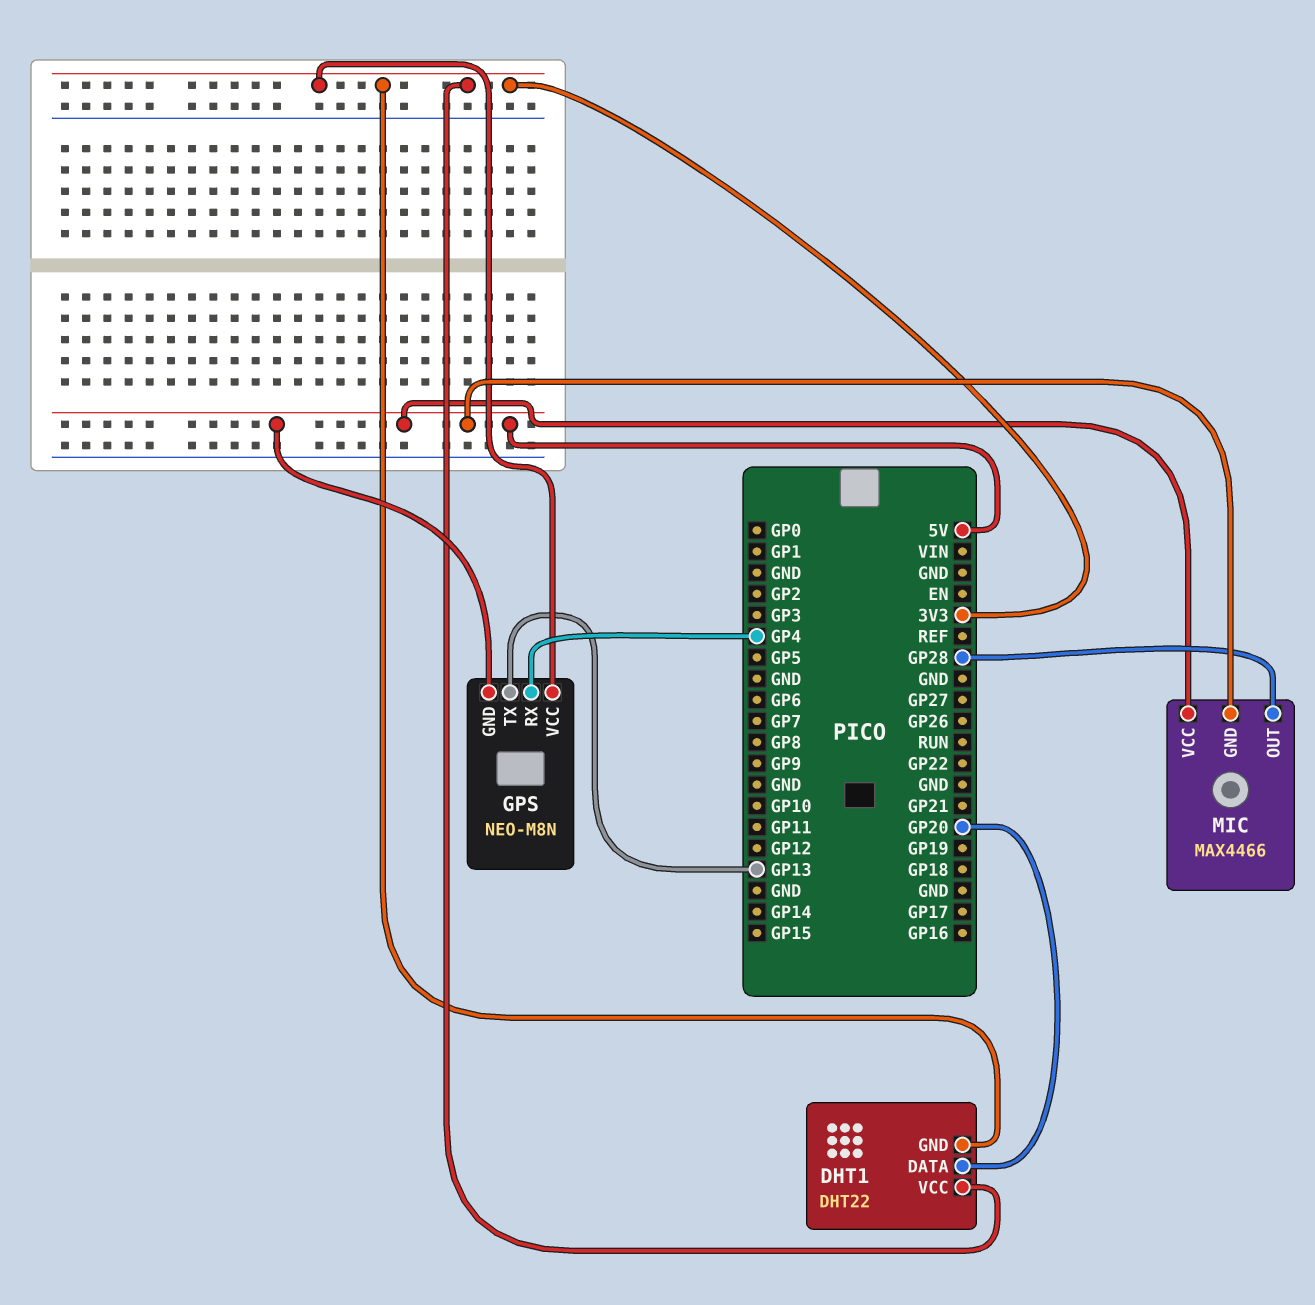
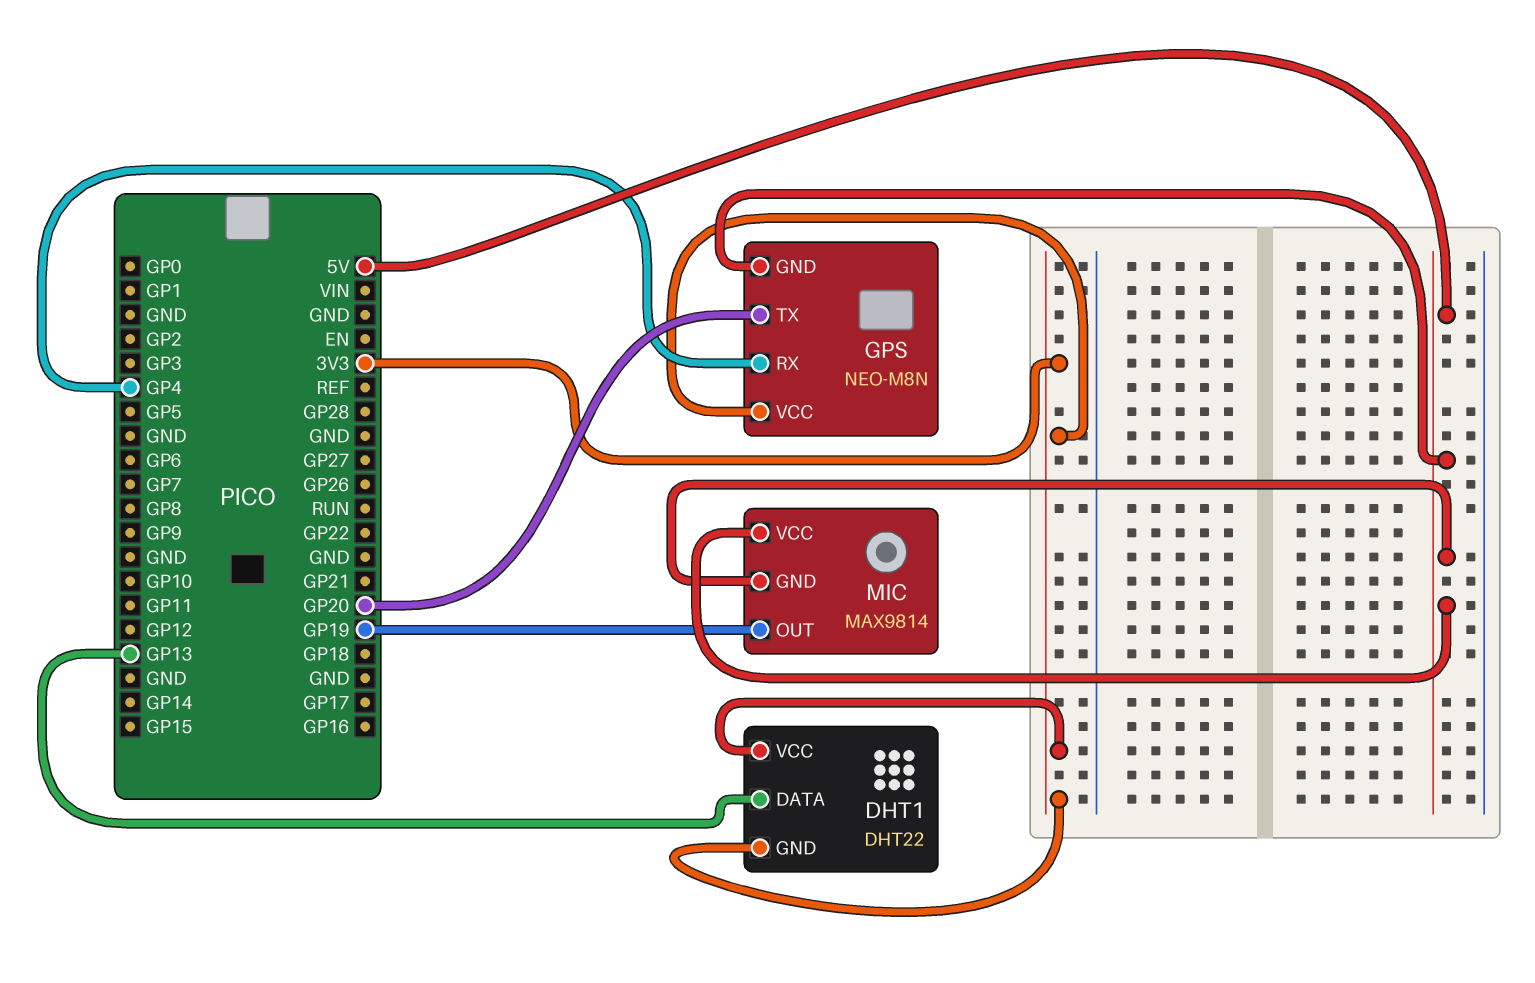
DHT1 pin DATA: GP20 -> GP13
GPS pin TX: GP13 -> GP20
MIC: MAX4466 -> MAX9814
MIC pin OUT: GP28 -> GP19

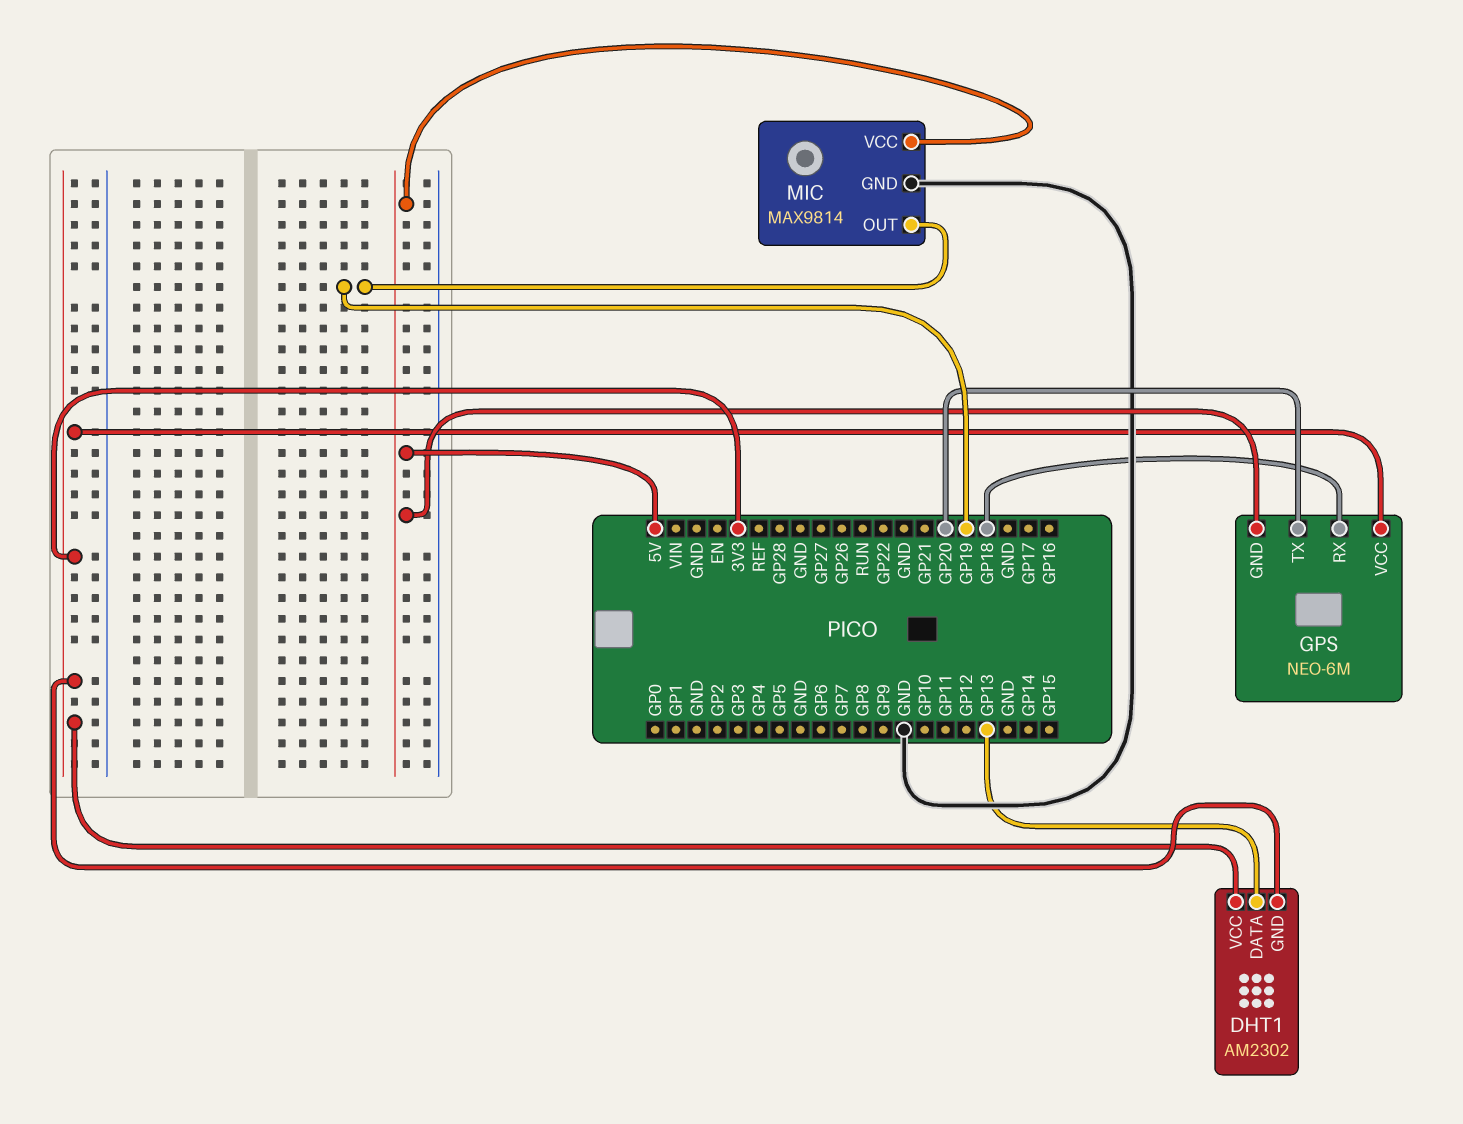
DHT1: DHT22 -> AM2302
GPS: NEO-M8N -> NEO-6M
GPS pin RX: GP4 -> GP18
MIC pin GND: 5V -> GND

